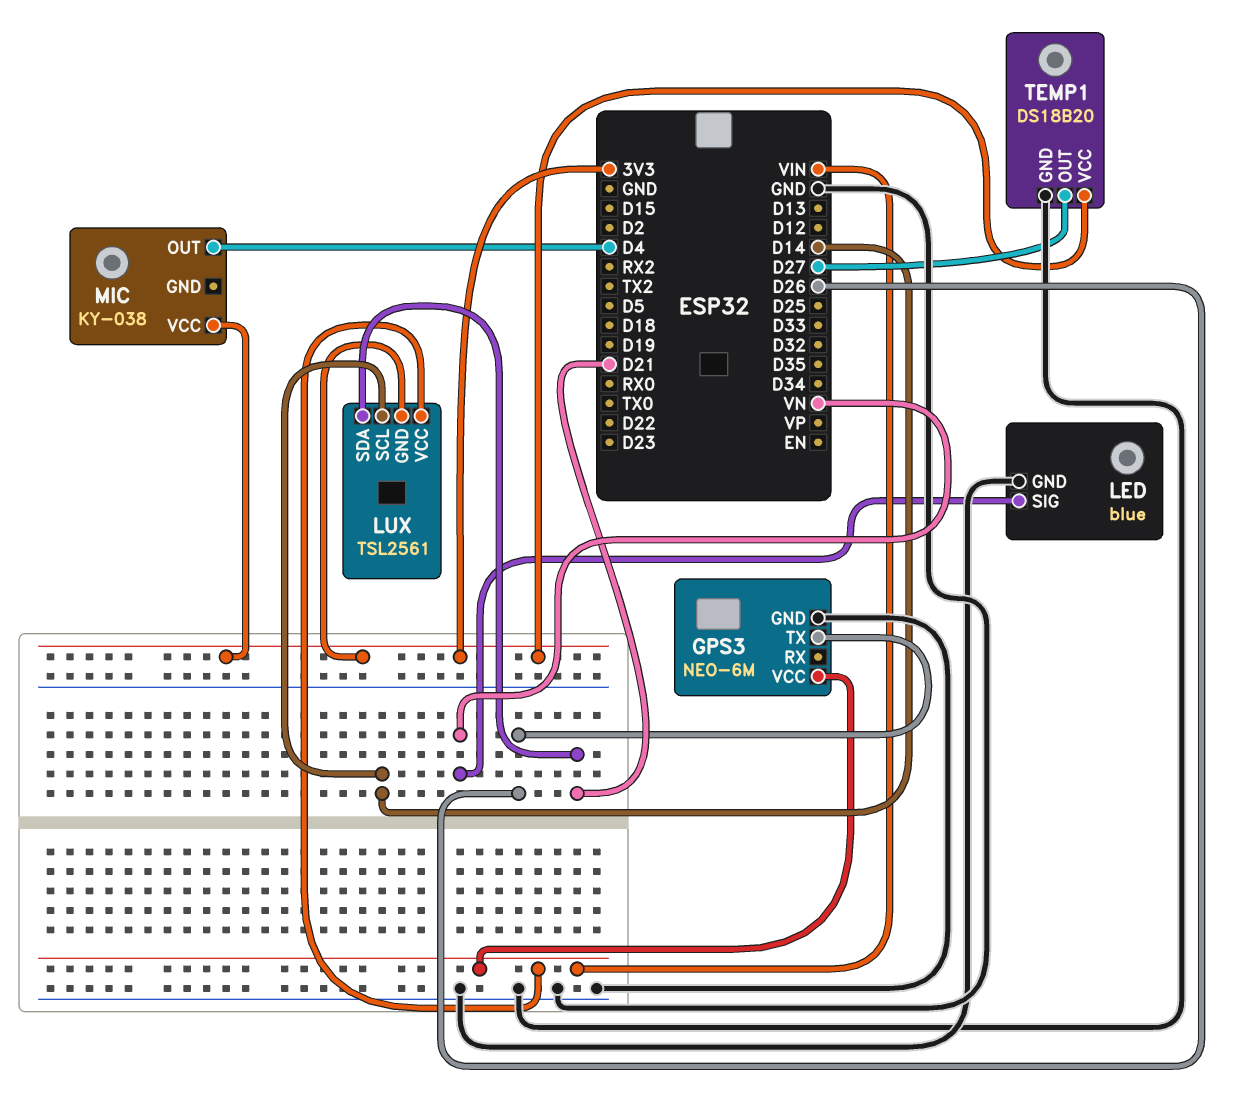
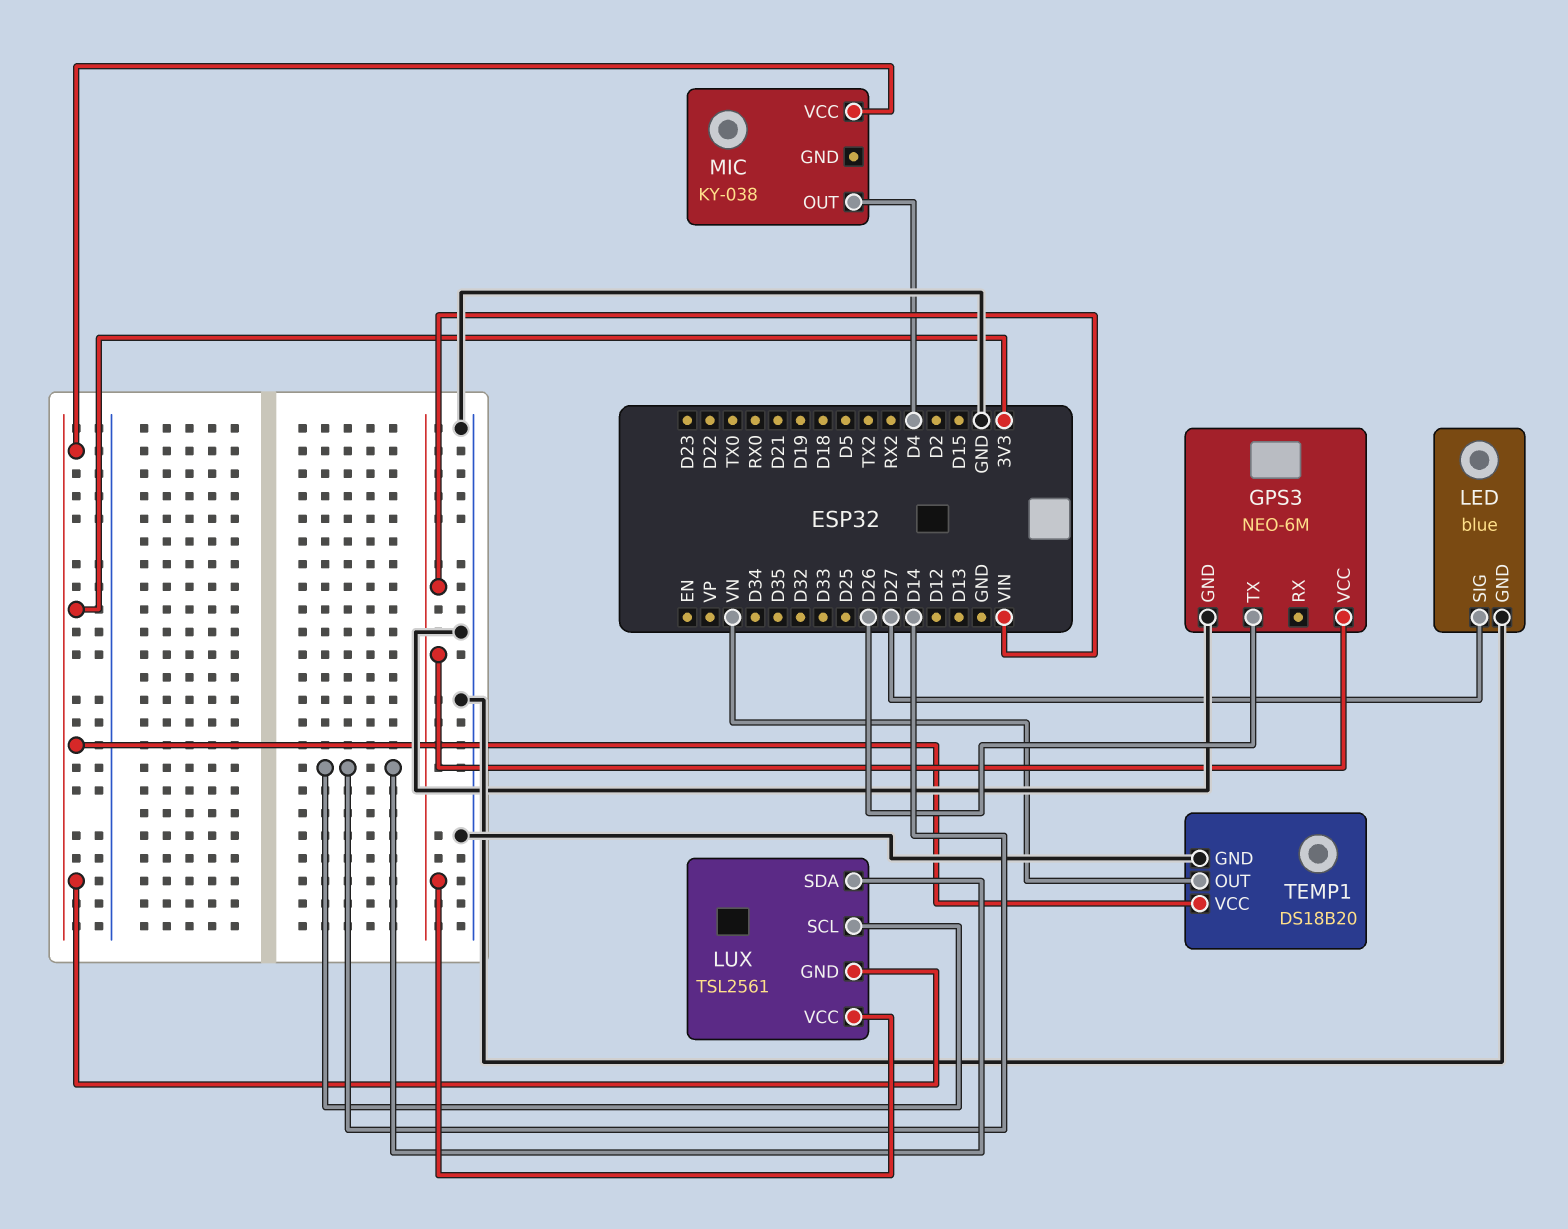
LED pin SIG: VN -> D27
LUX pin SDA: D21 -> D14
TEMP1 pin OUT: D27 -> VN

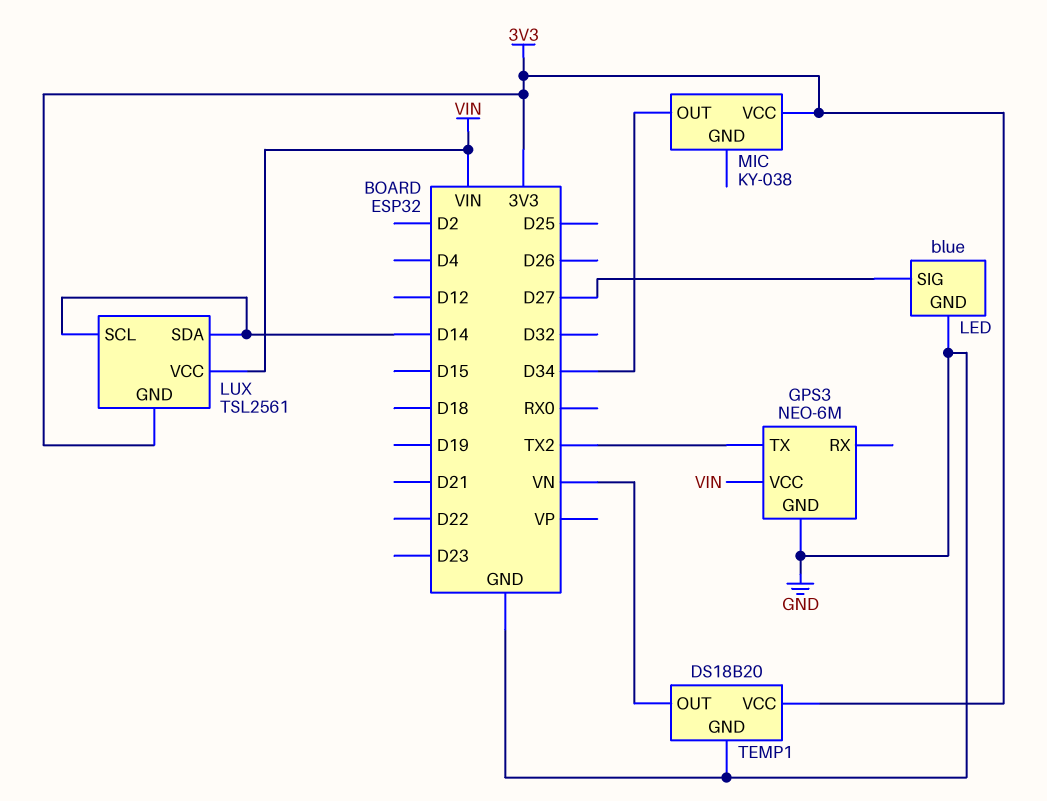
GPS3 pin TX: D26 -> TX2
MIC pin OUT: D4 -> D34

